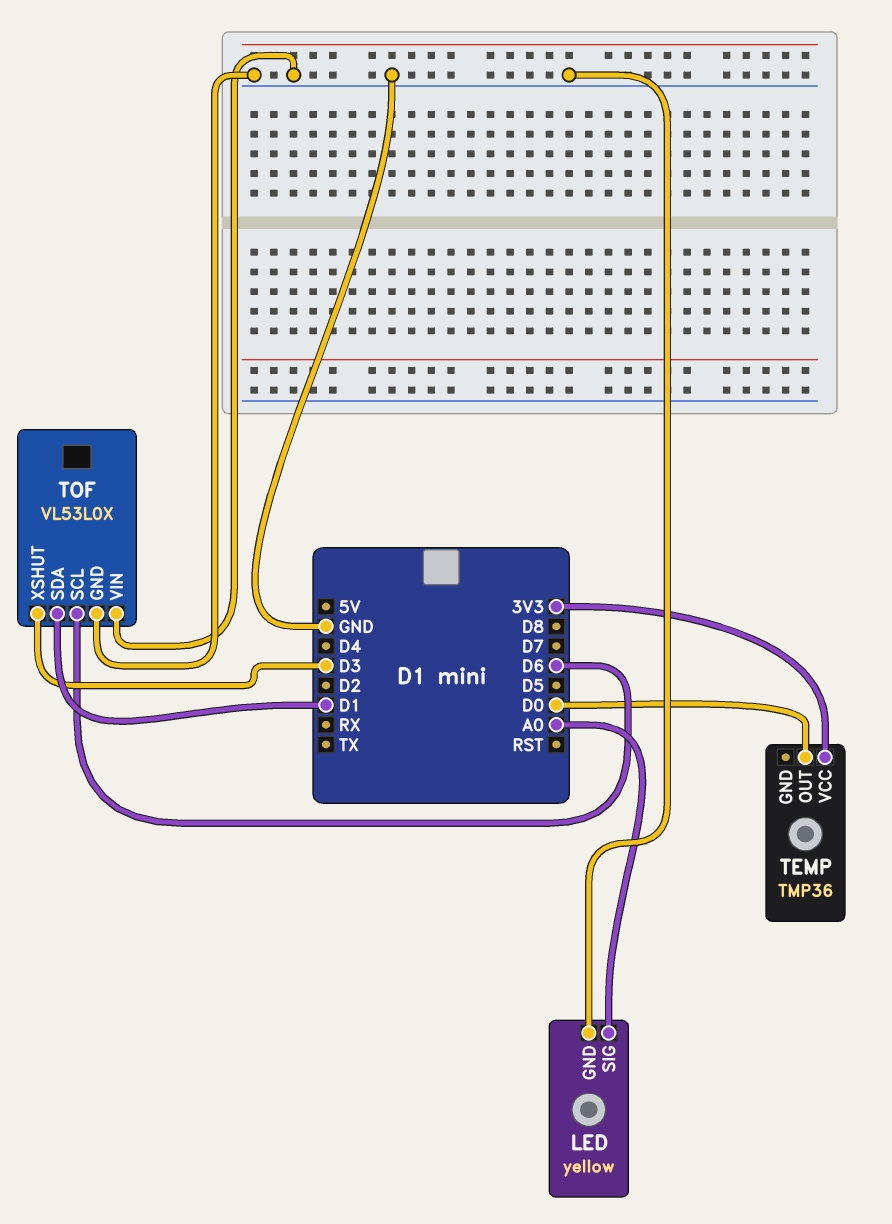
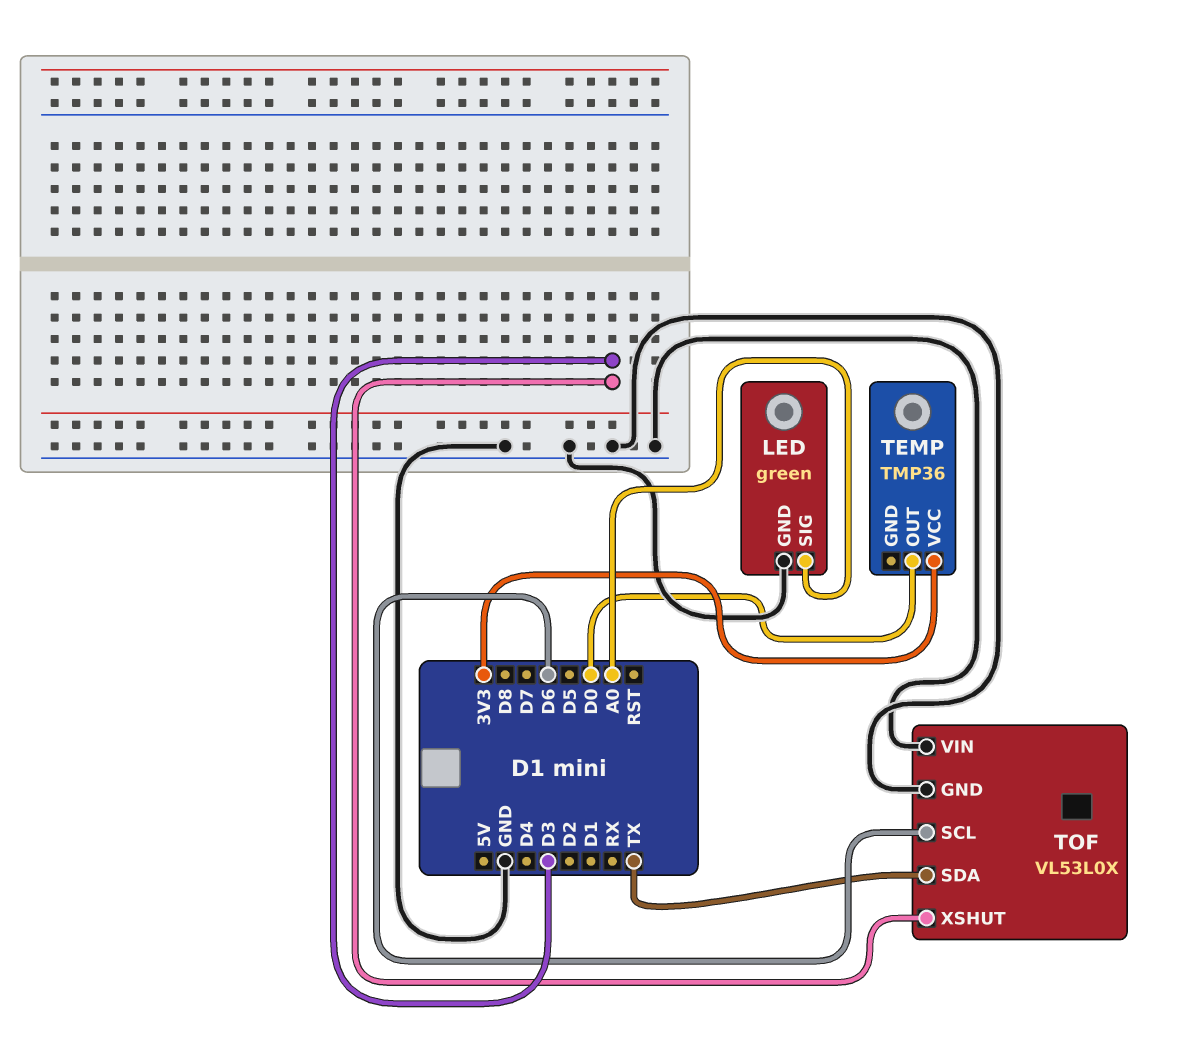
LED: yellow -> green
TOF pin SDA: D1 -> TX

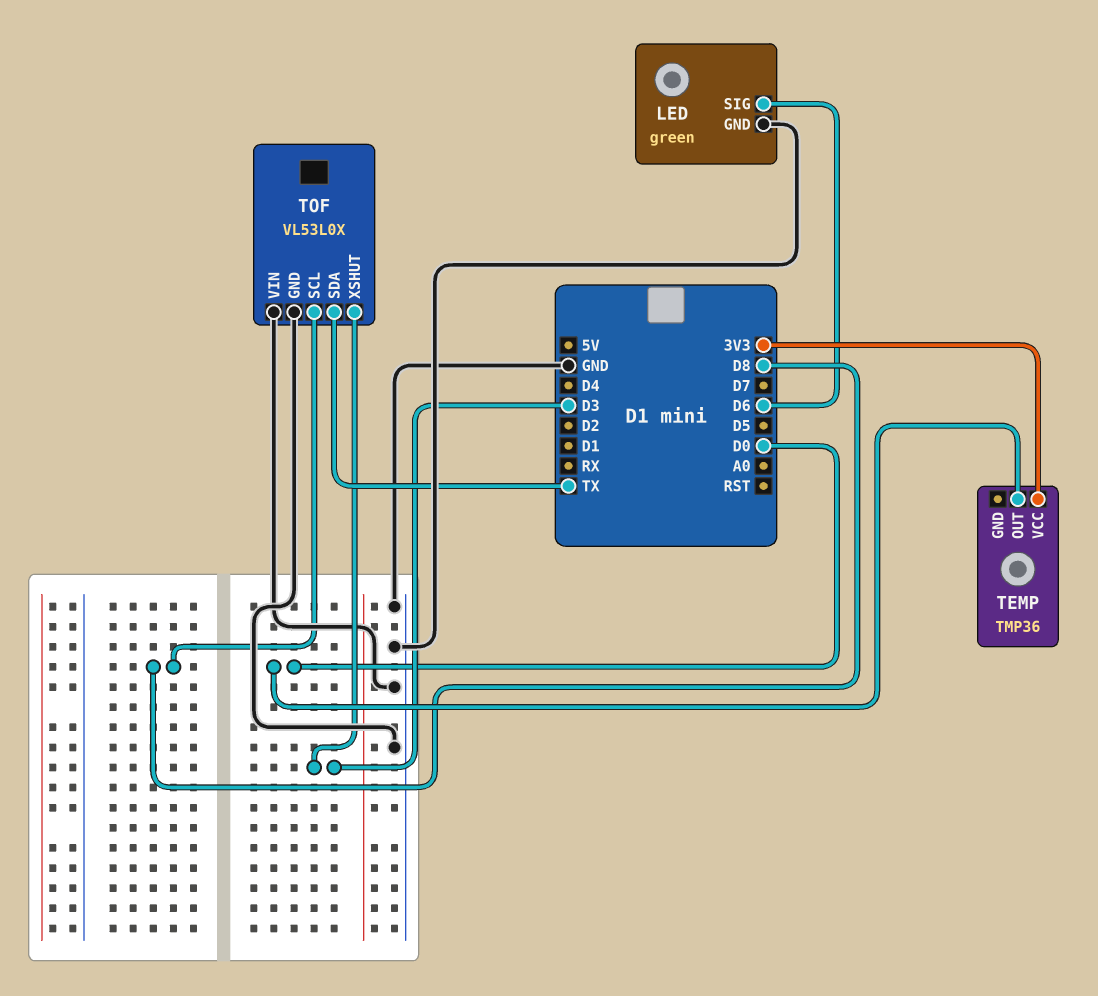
LED pin SIG: A0 -> D6
TOF pin SCL: D6 -> D8

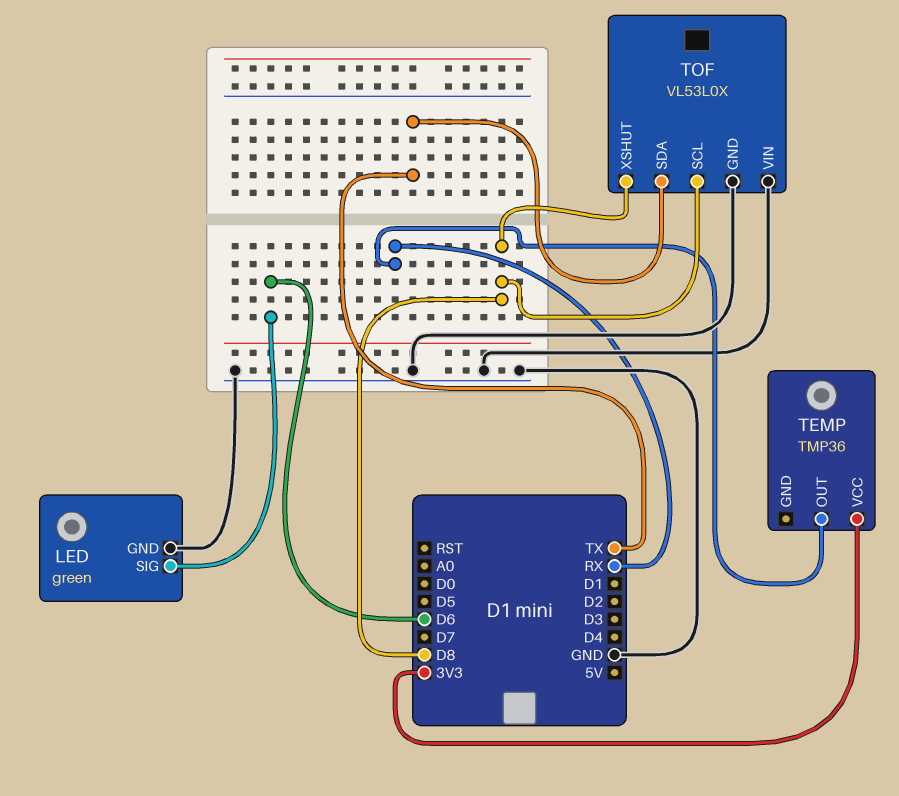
TEMP pin OUT: D0 -> RX
TOF pin XSHUT: D3 -> D8

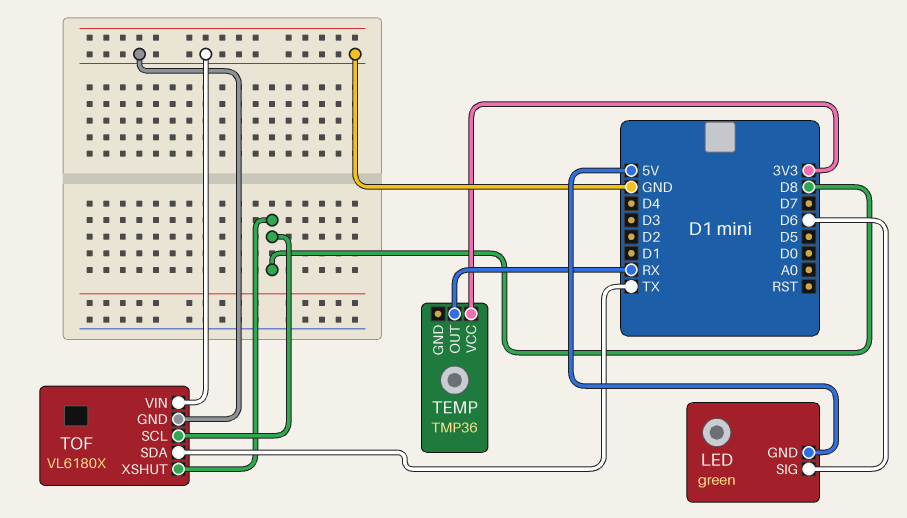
LED pin GND: GND -> 5V
TOF: VL53L0X -> VL6180X

